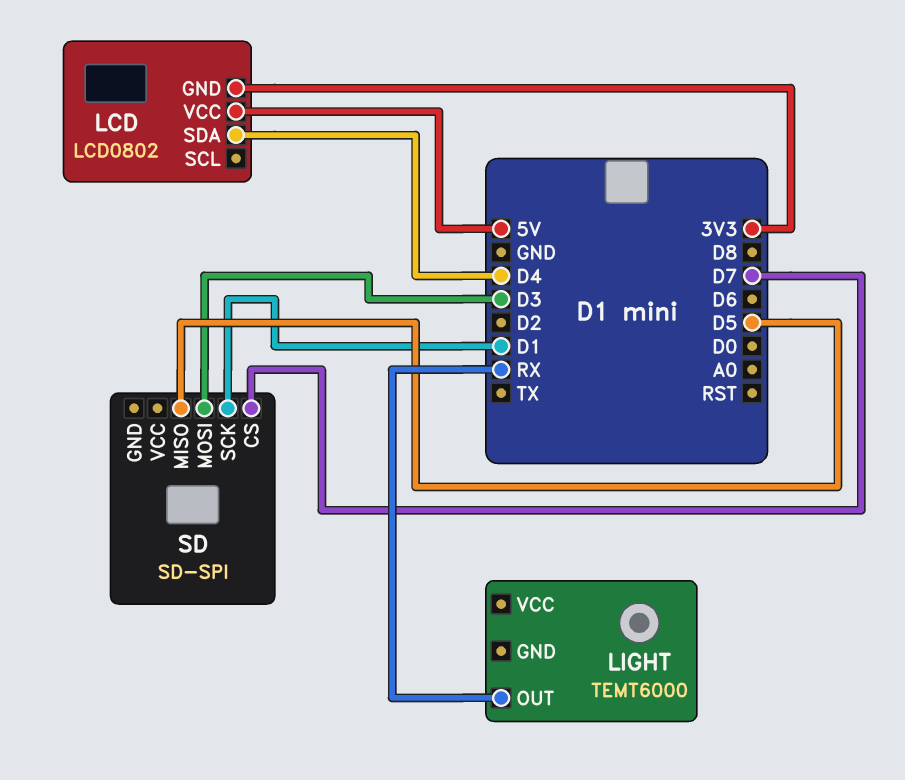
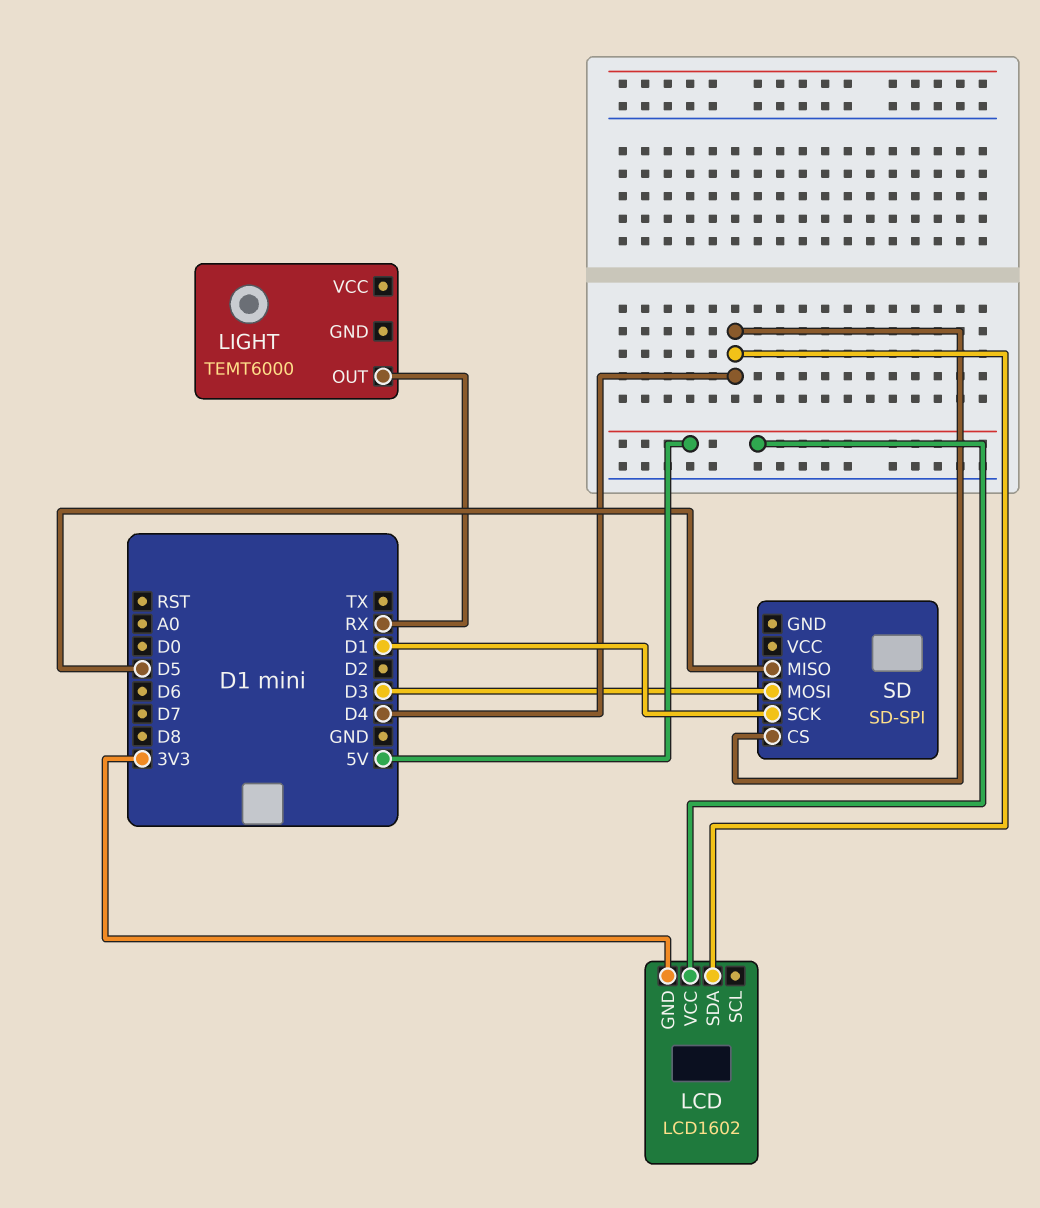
LCD: LCD0802 -> LCD1602
SD pin CS: D7 -> D4

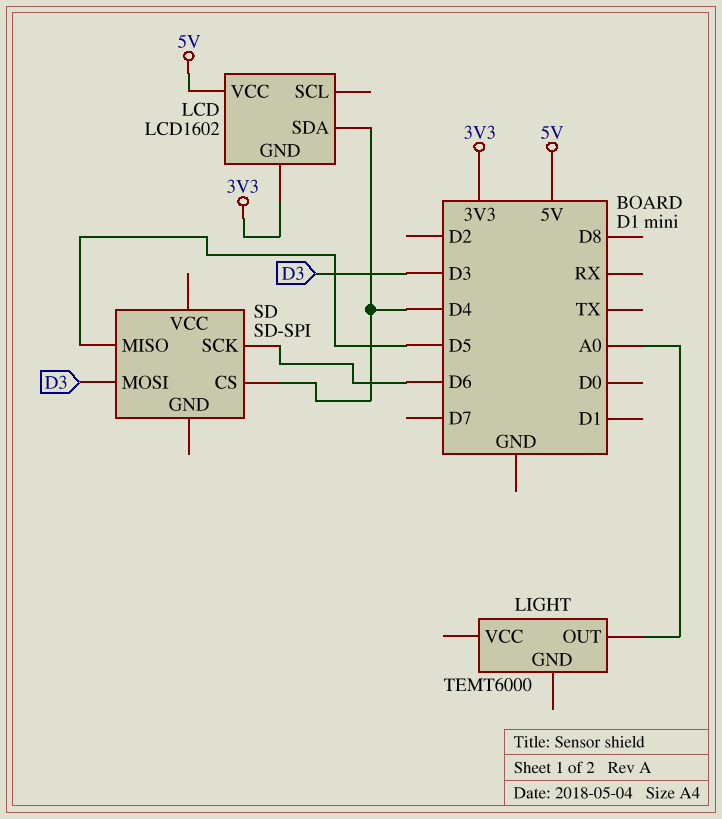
LIGHT pin OUT: RX -> A0
SD pin SCK: D1 -> D6

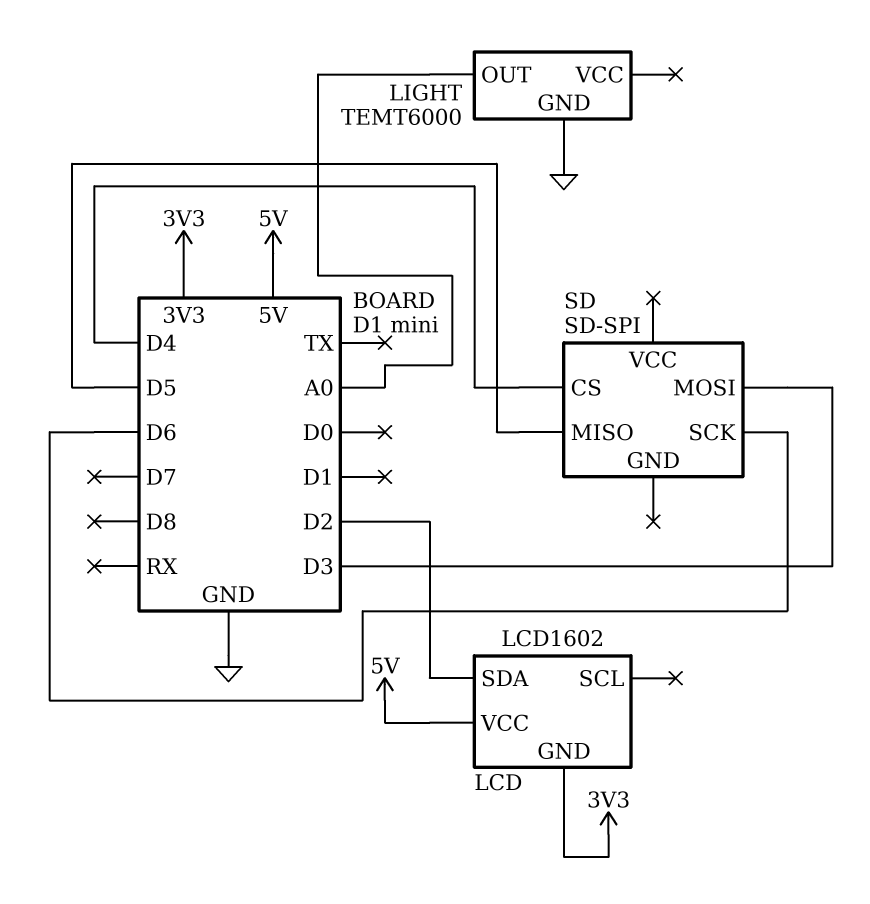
LCD pin SDA: D4 -> D2
LIGHT pin GND: none -> GND

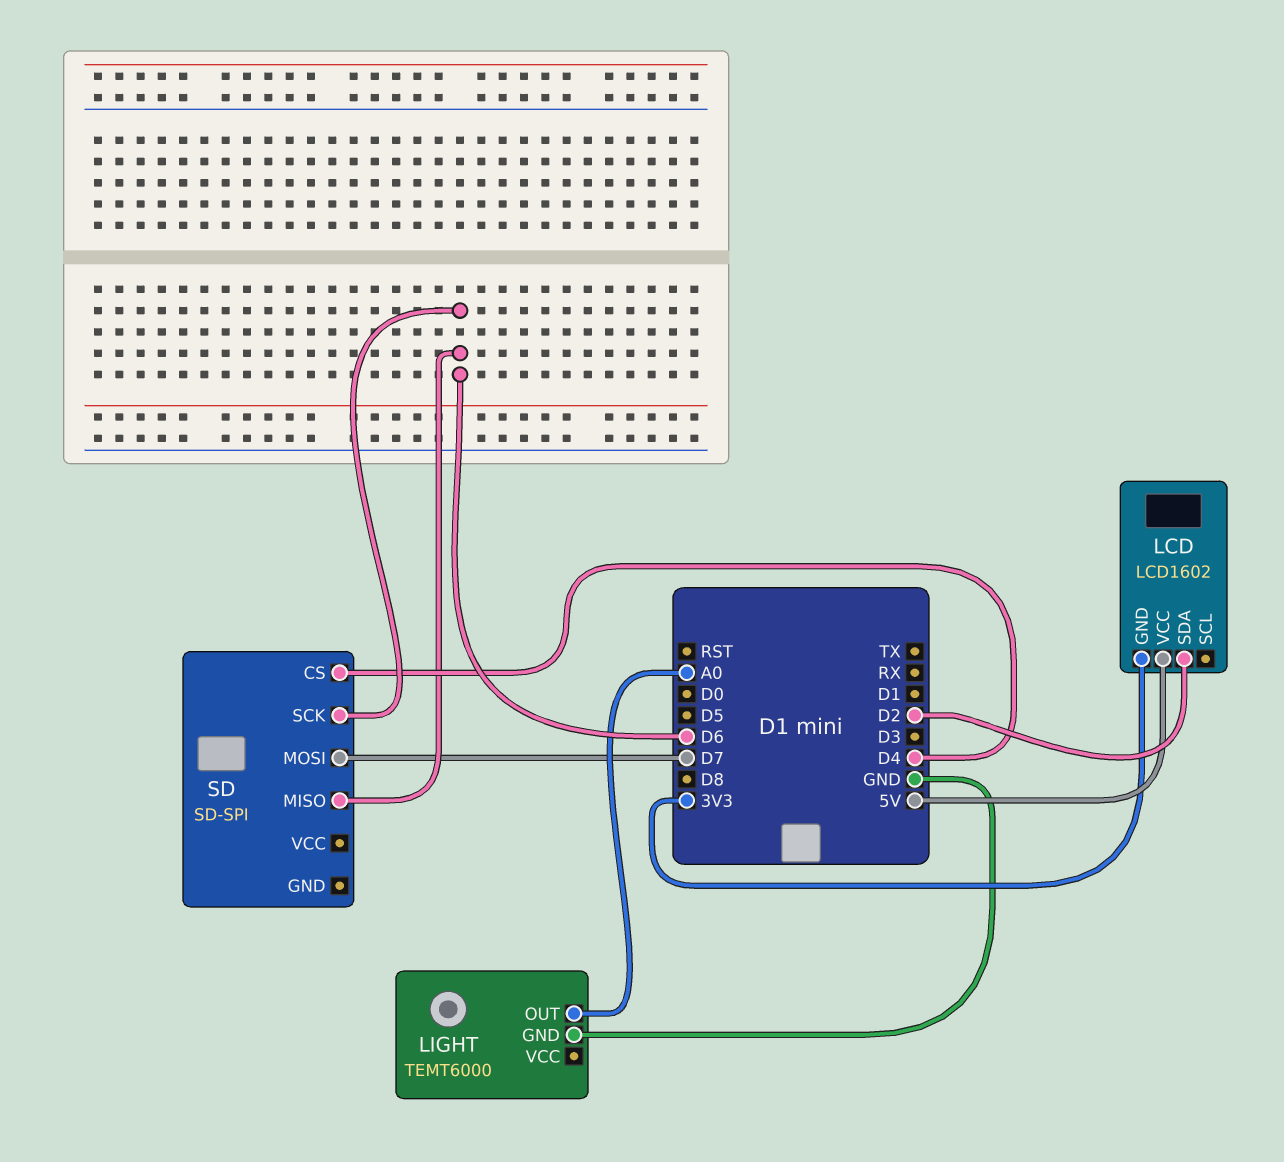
SD pin MISO: D5 -> D6
SD pin MOSI: D3 -> D7

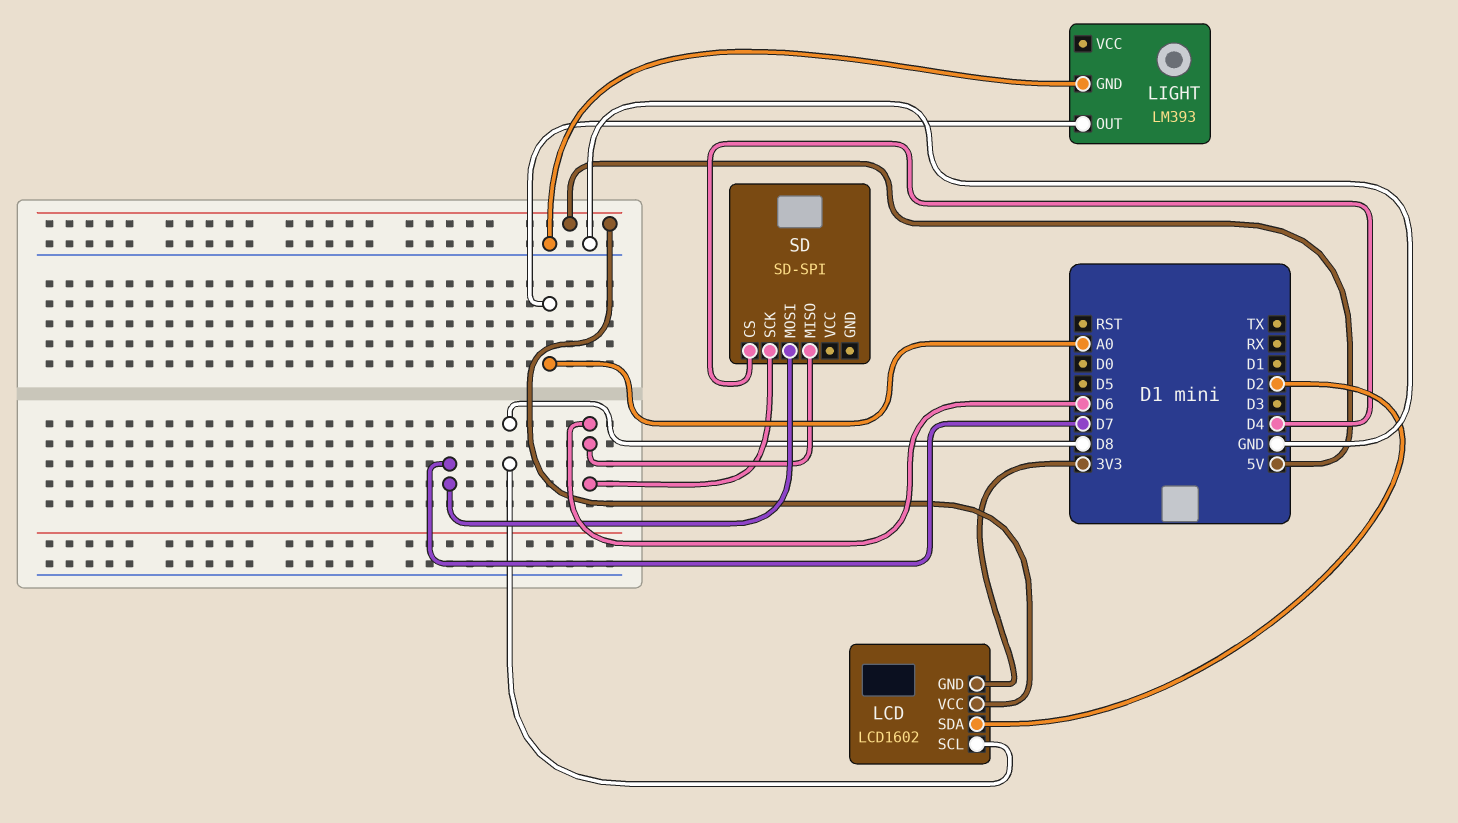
LCD pin SCL: none -> D8
LIGHT: TEMT6000 -> LM393

